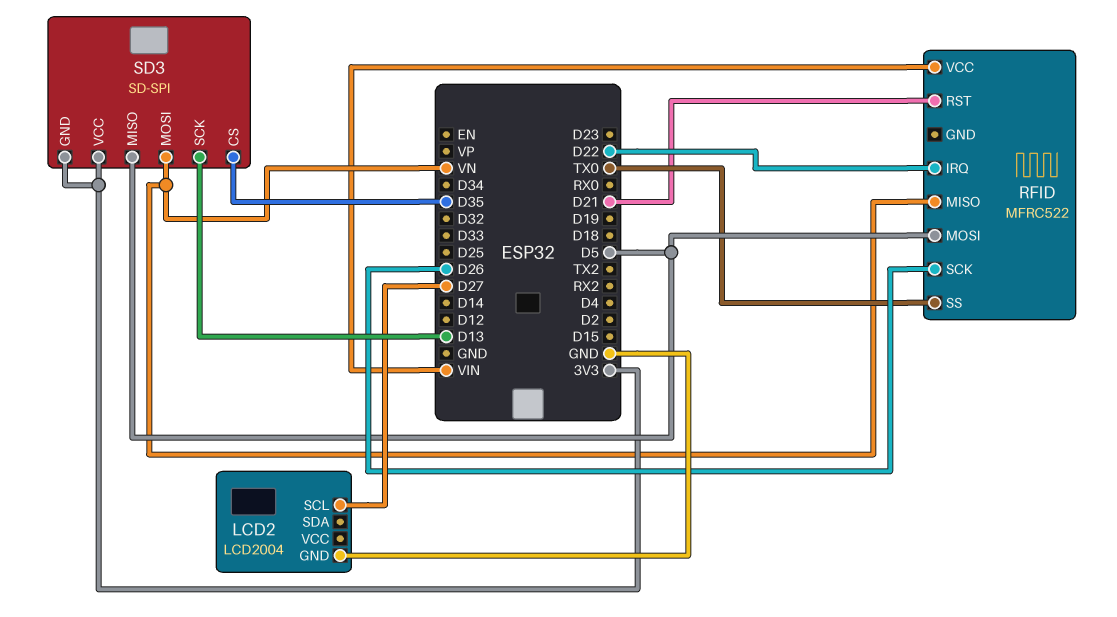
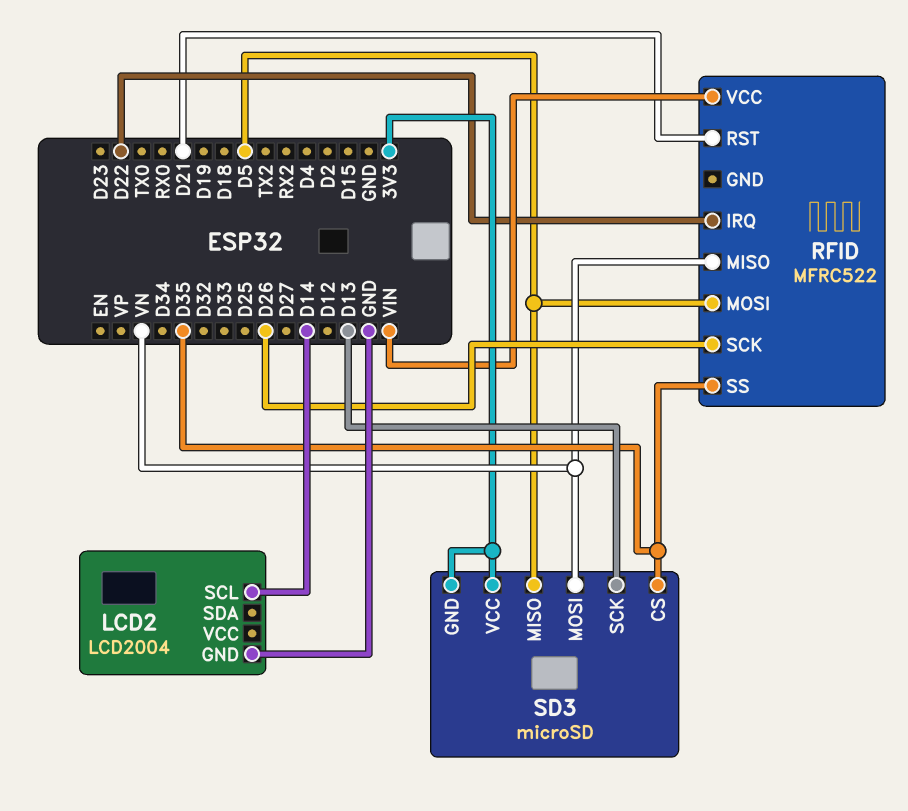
LCD2 pin SCL: D27 -> D14
RFID pin SS: TX0 -> D35
SD3: SD-SPI -> microSD

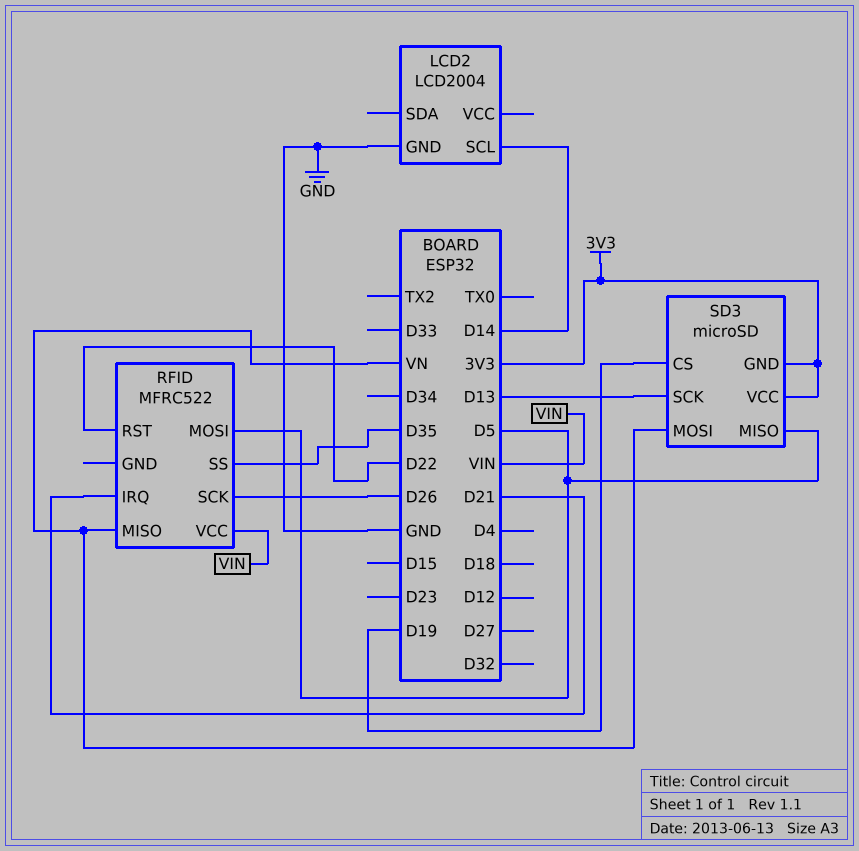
RFID pin IRQ: D22 -> D21
RFID pin RST: D21 -> D22
SD3 pin CS: D35 -> D19

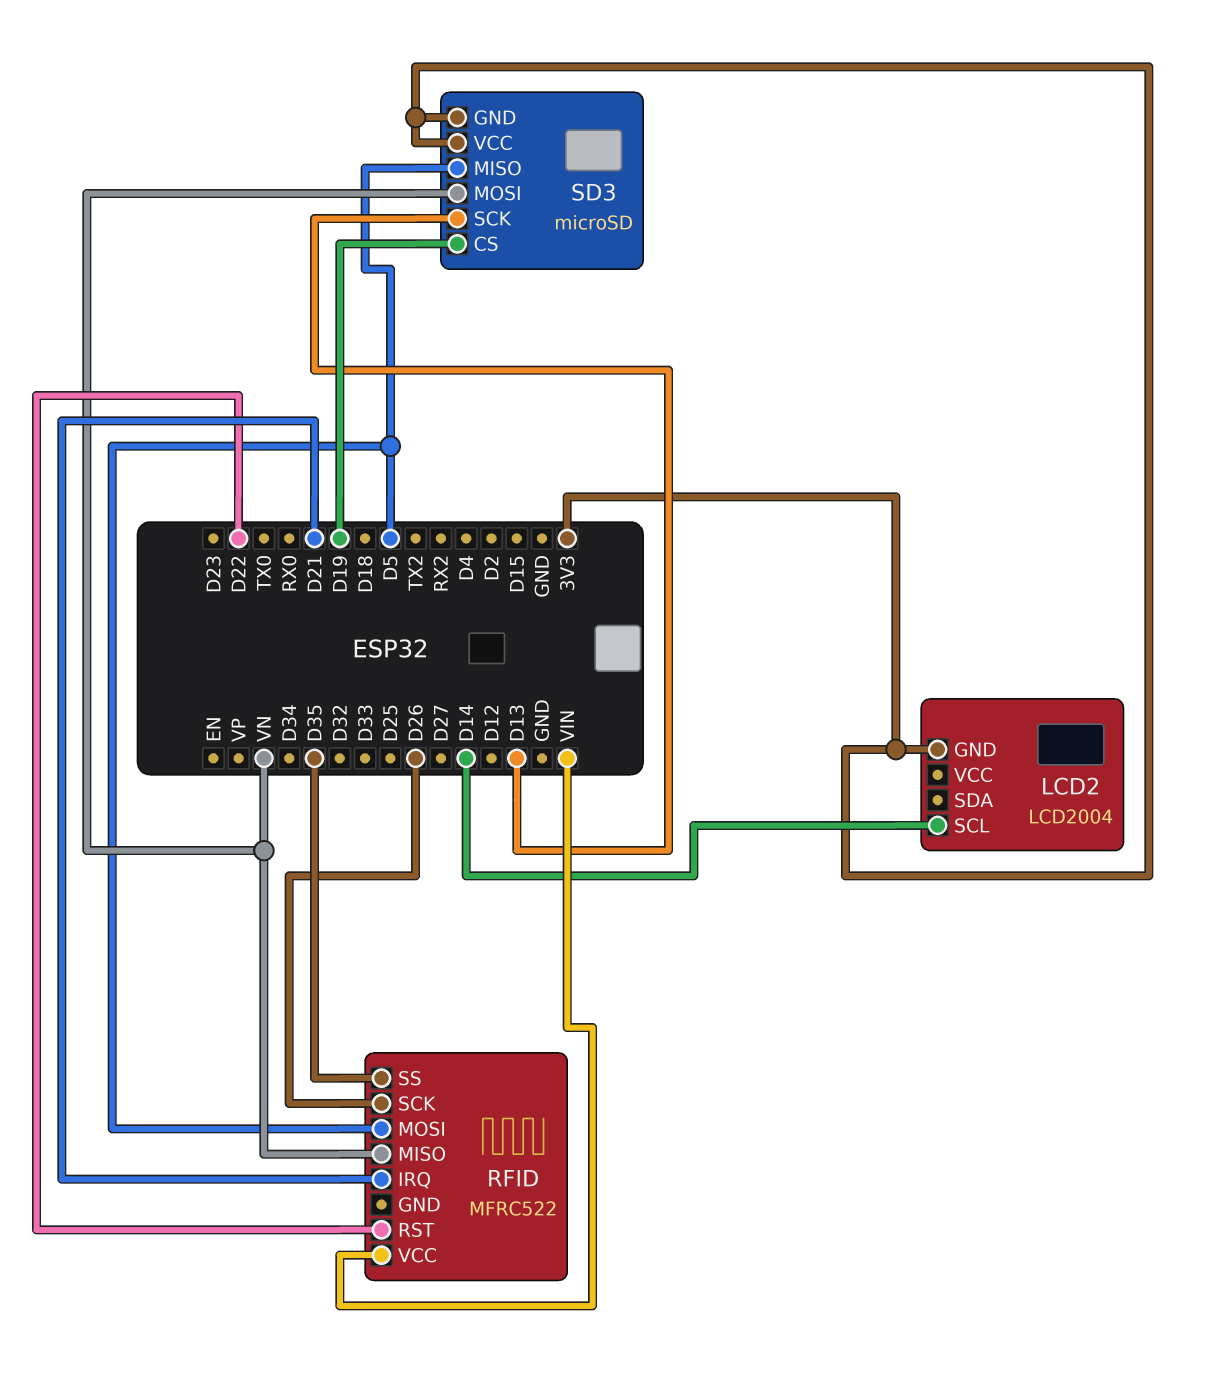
LCD2 pin GND: GND -> 3V3

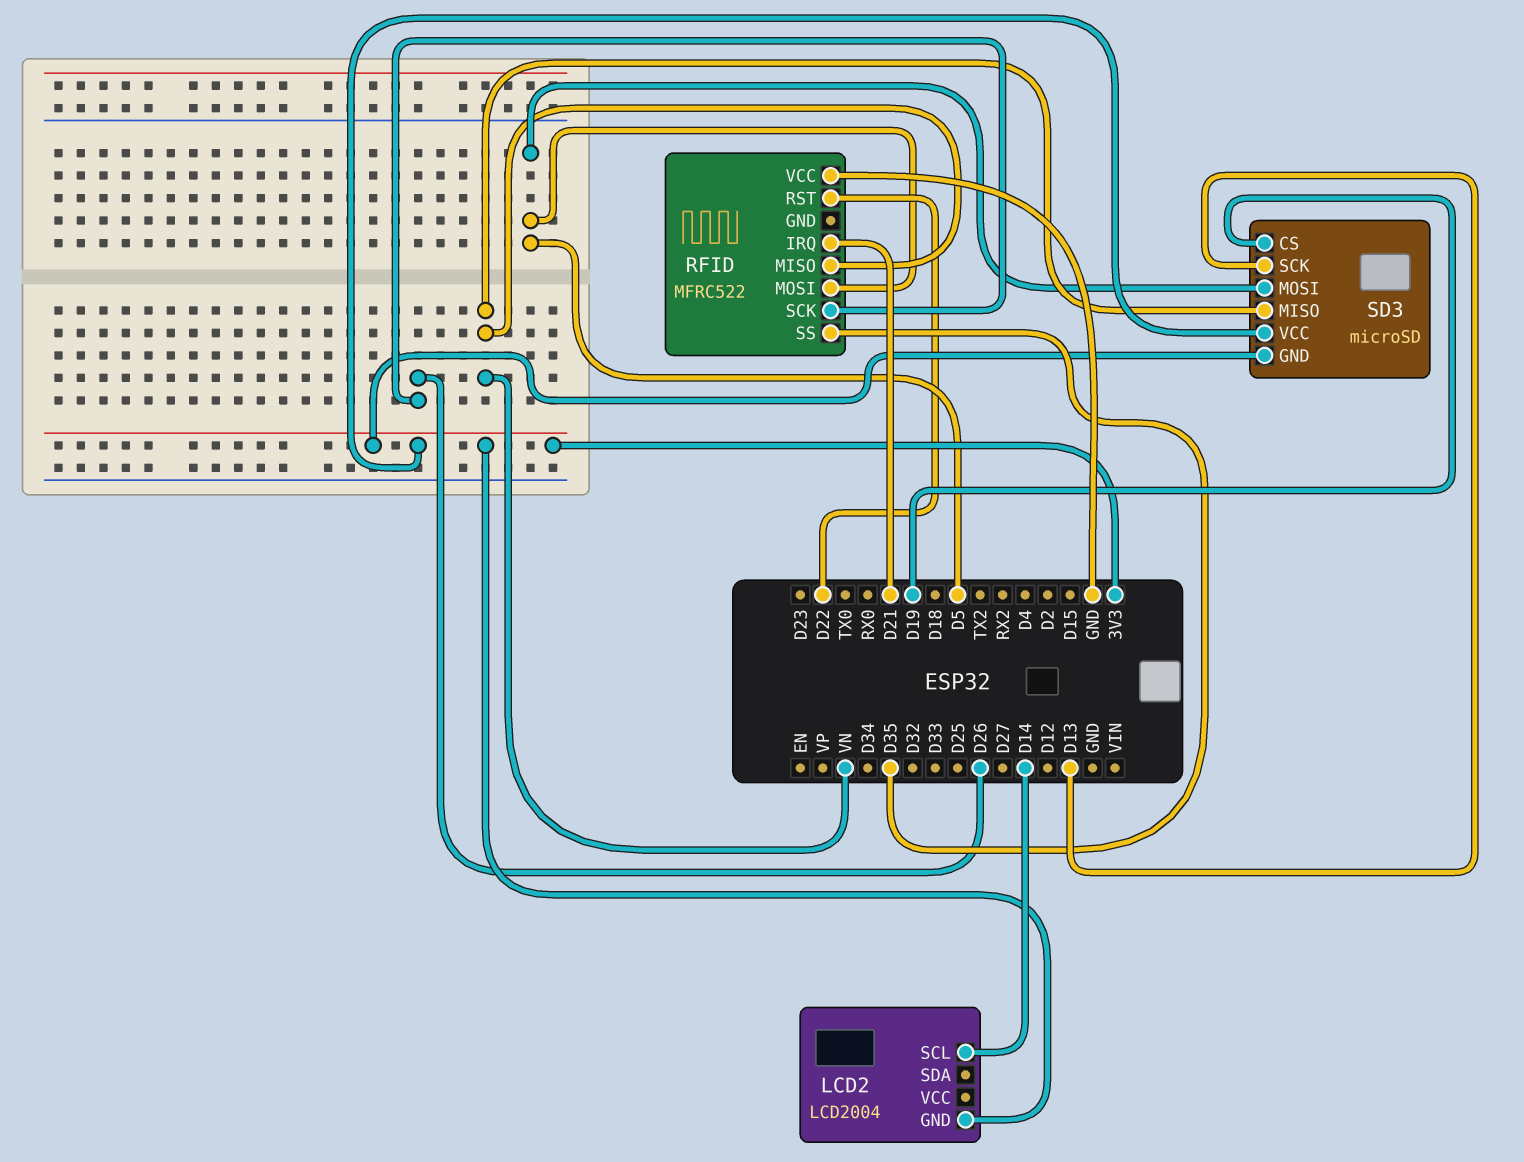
RFID pin VCC: VIN -> GND
SD3 pin MISO: D5 -> VN
SD3 pin MOSI: VN -> D5

